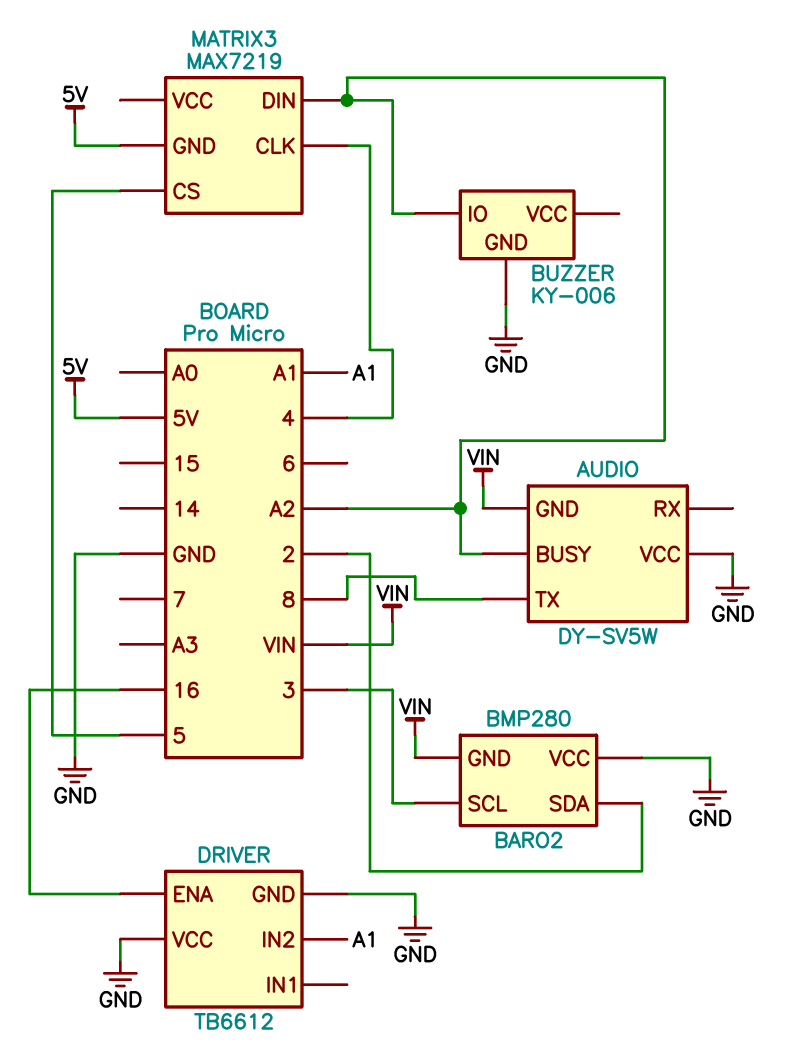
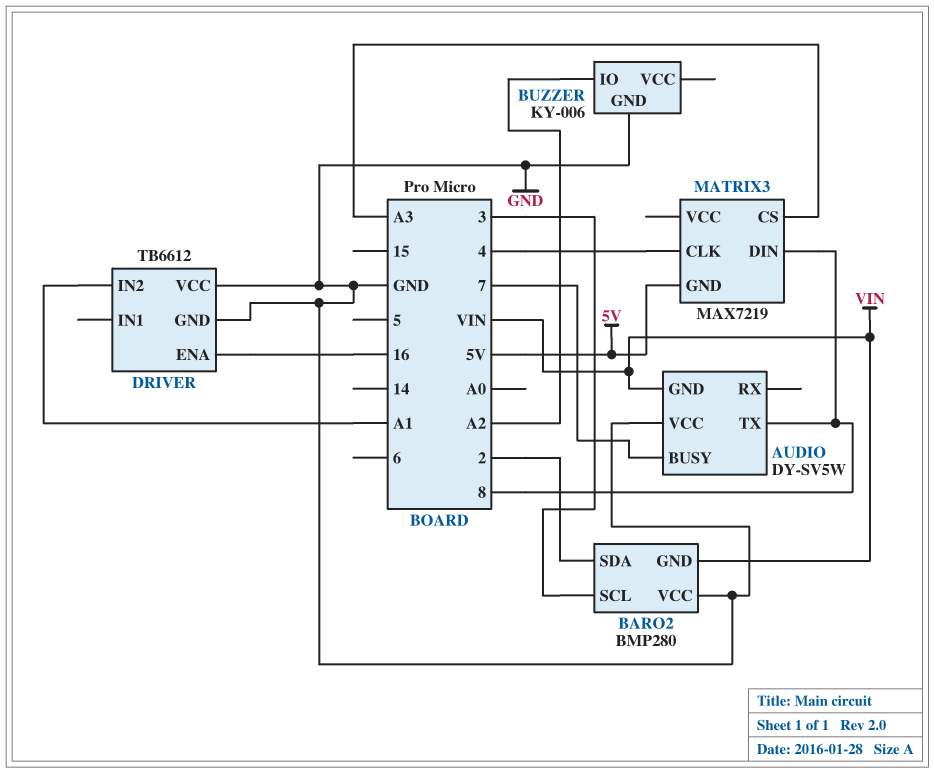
AUDIO pin BUSY: A2 -> 7
MATRIX3 pin CS: 5 -> A3
MATRIX3 pin DIN: A2 -> 8

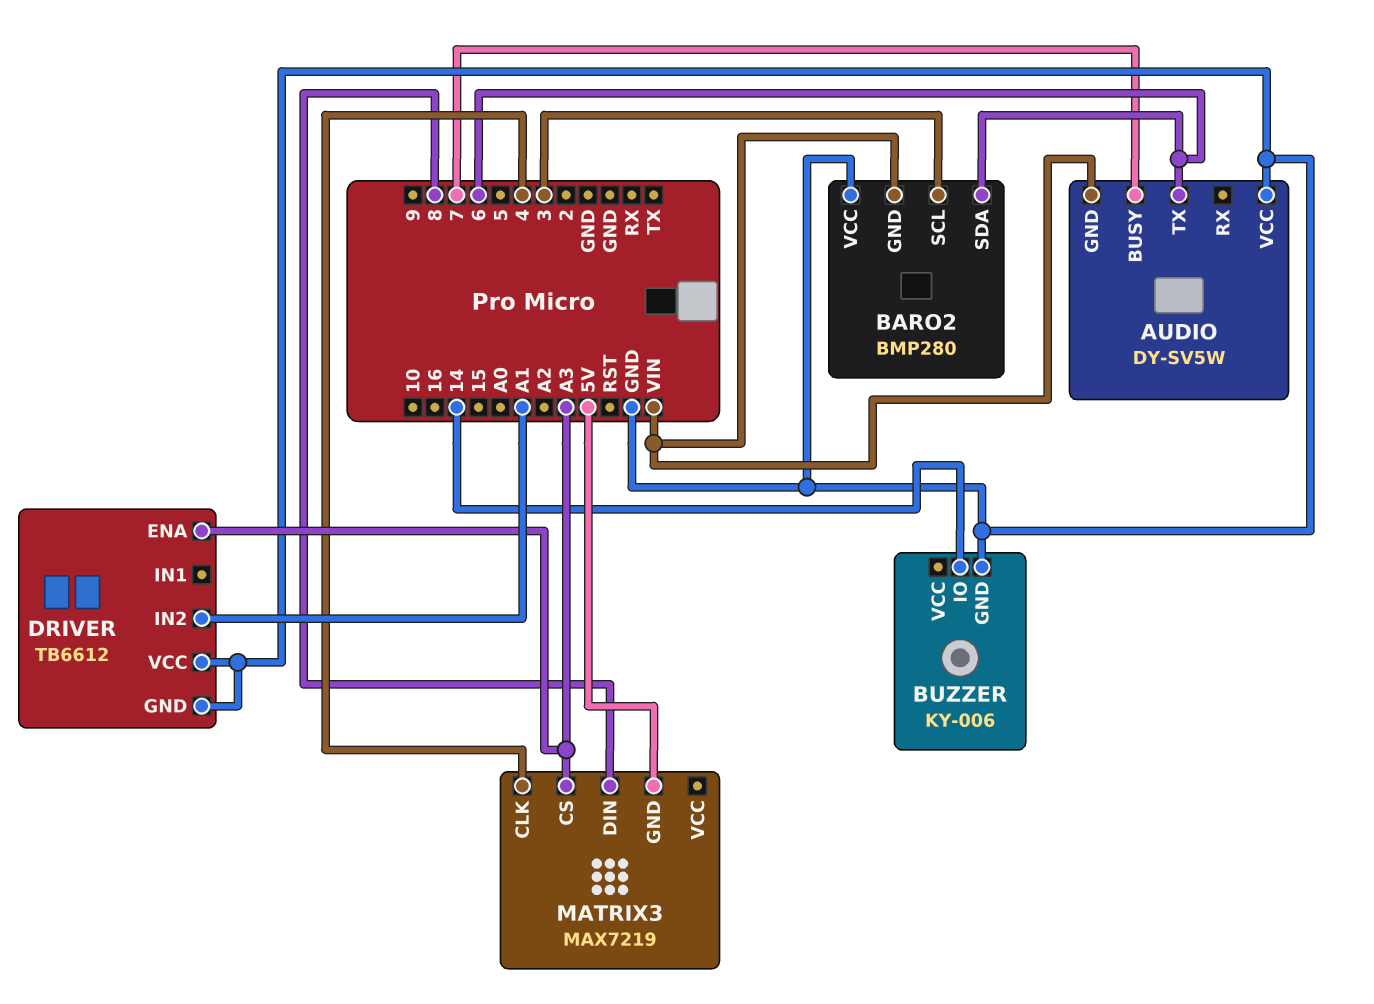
AUDIO pin TX: 8 -> 6
BARO2 pin SDA: 2 -> 6
BUZZER pin IO: A2 -> 14
DRIVER pin ENA: 16 -> A3

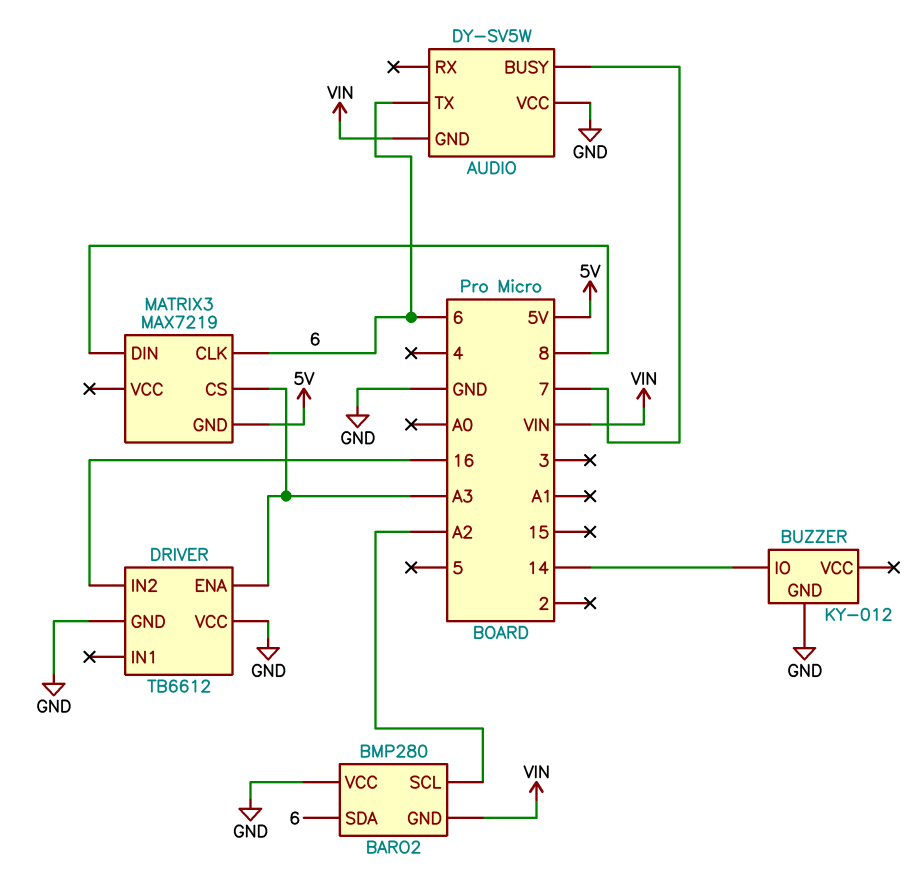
BARO2 pin SCL: 3 -> A2
BUZZER: KY-006 -> KY-012
DRIVER pin IN2: A1 -> 16
MATRIX3 pin CLK: 4 -> 6

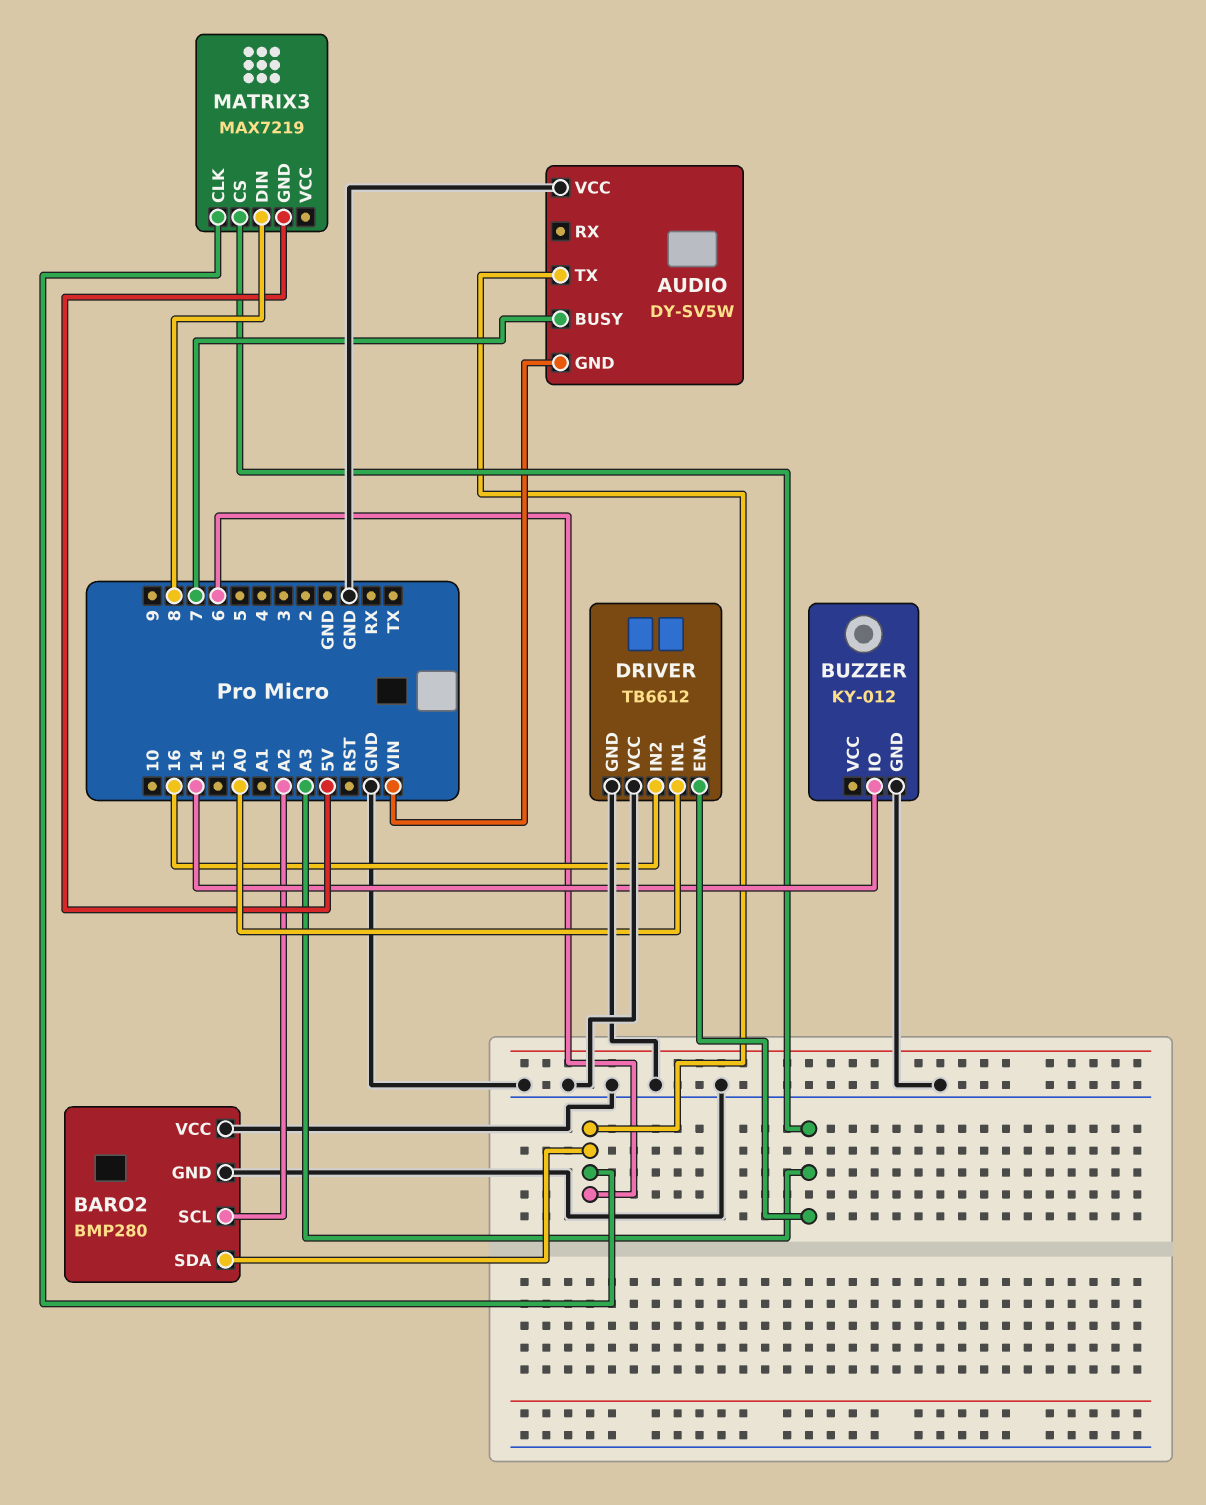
BARO2 pin GND: VIN -> GND
DRIVER pin IN1: none -> A0

